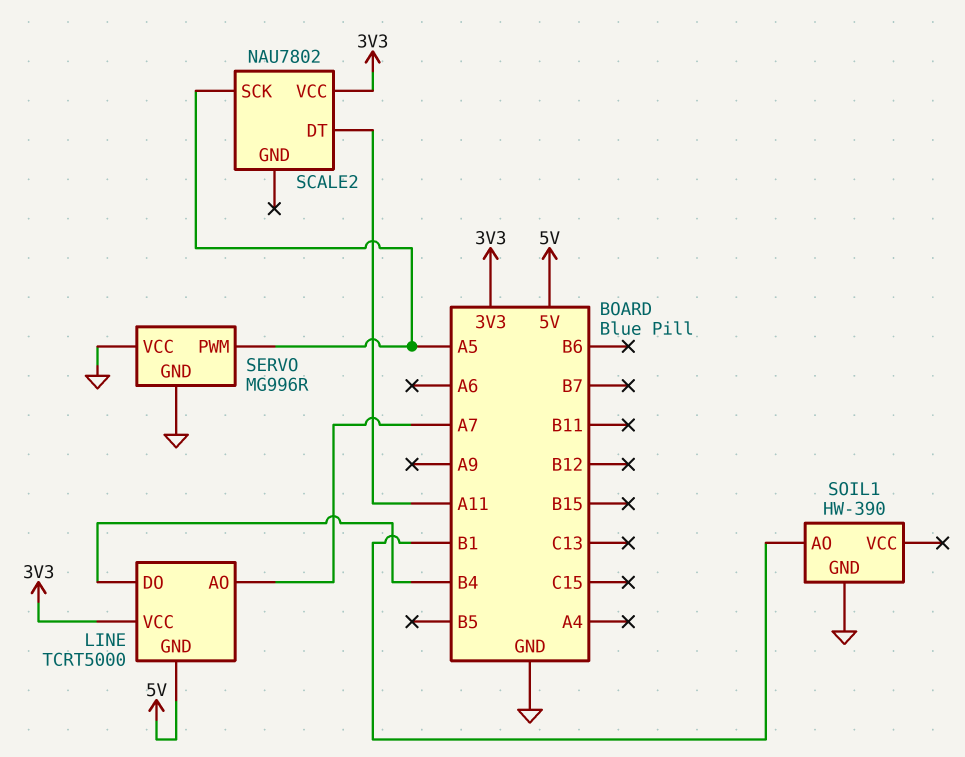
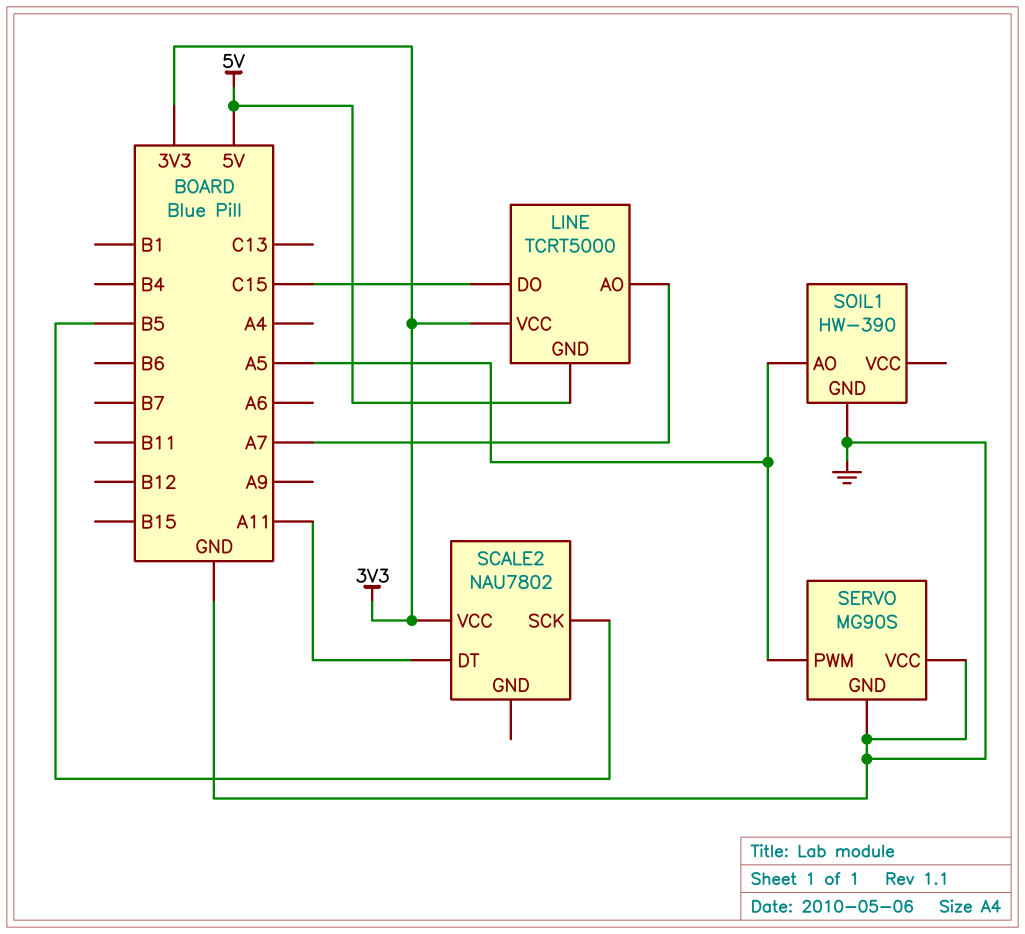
LINE pin DO: B4 -> C15
SCALE2 pin SCK: A5 -> B5
SERVO: MG996R -> MG90S
SOIL1 pin AO: B1 -> A5

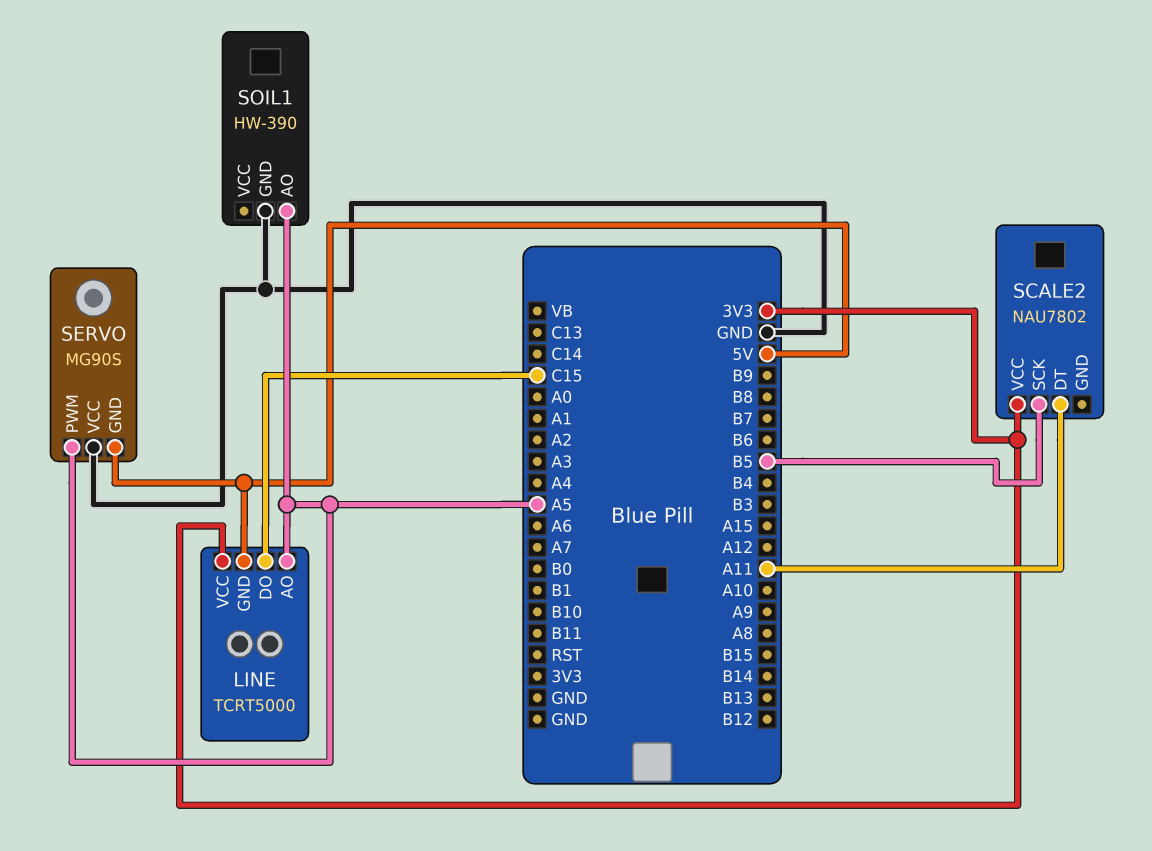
LINE pin AO: A7 -> A5
SERVO pin GND: GND -> 5V

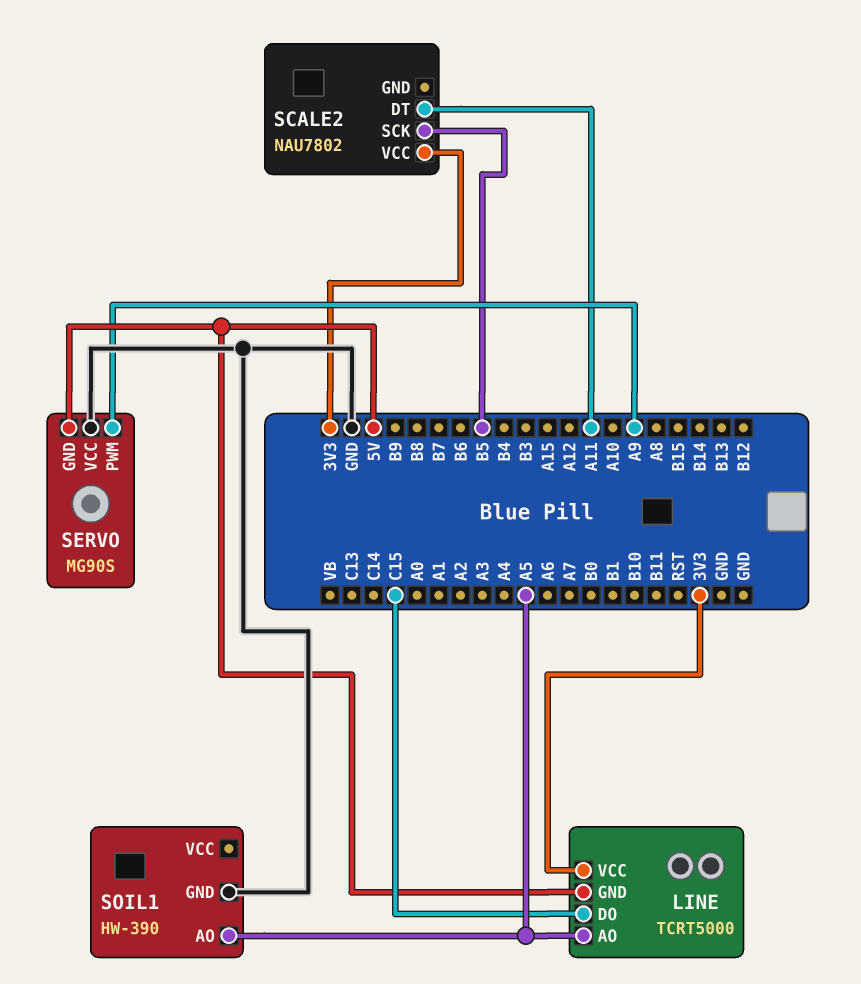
SERVO pin PWM: A5 -> A9

